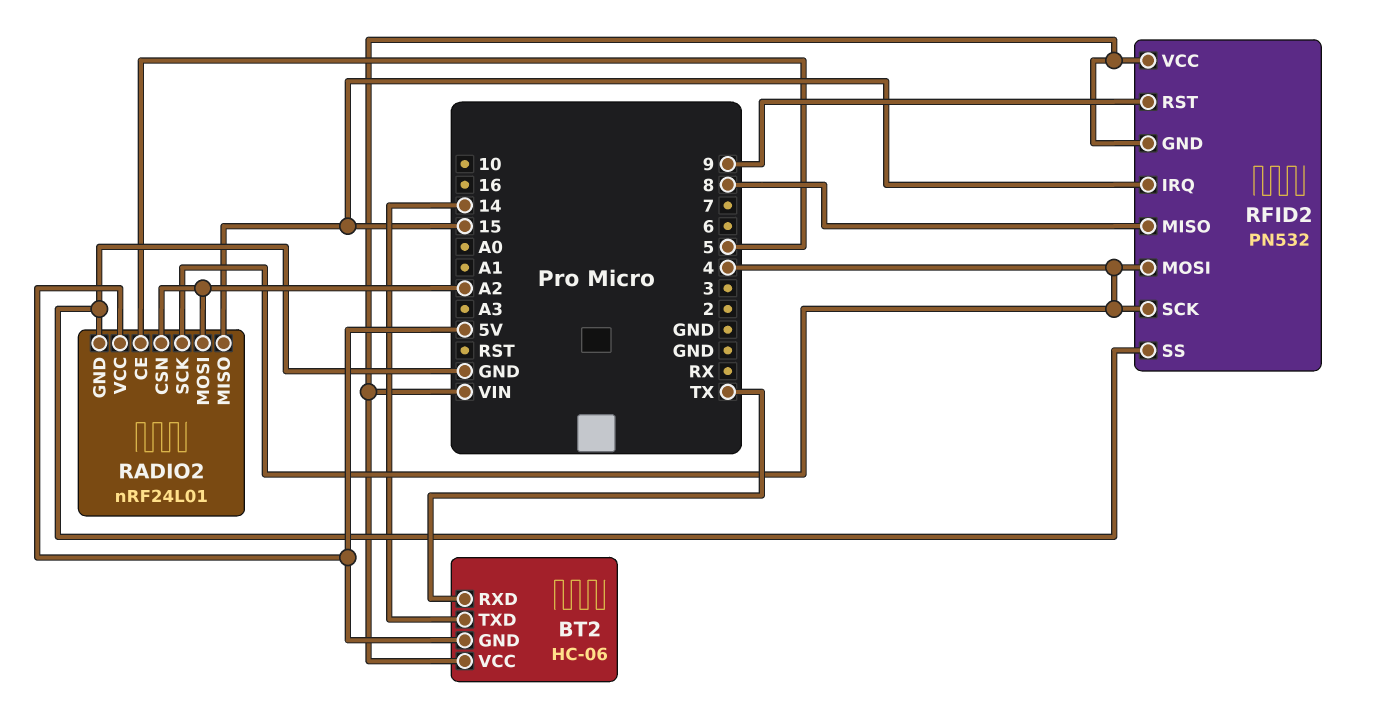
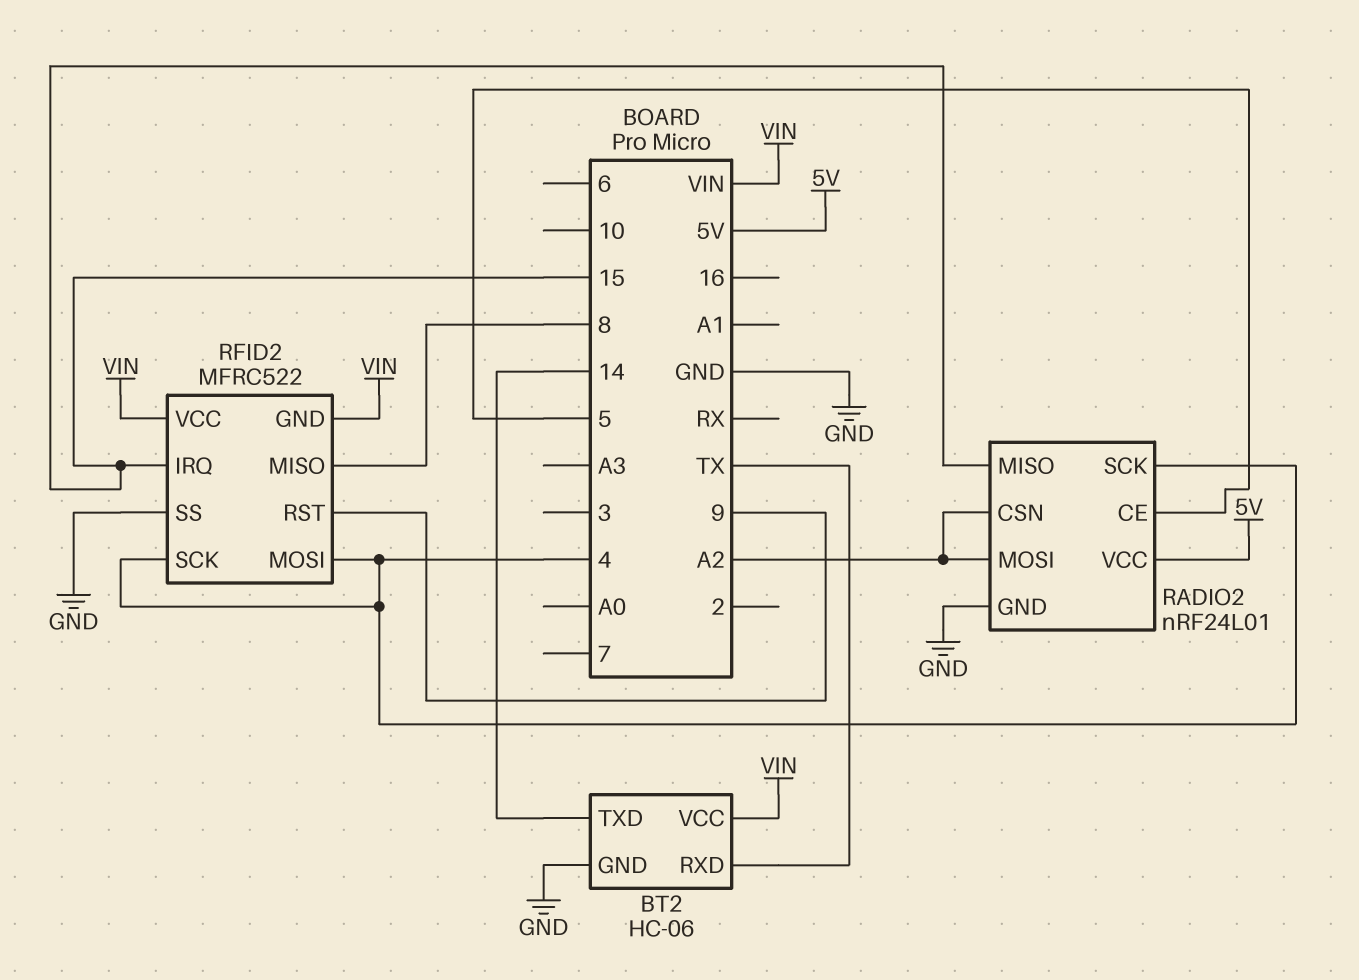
BT2 pin GND: 5V -> GND
RFID2: PN532 -> MFRC522

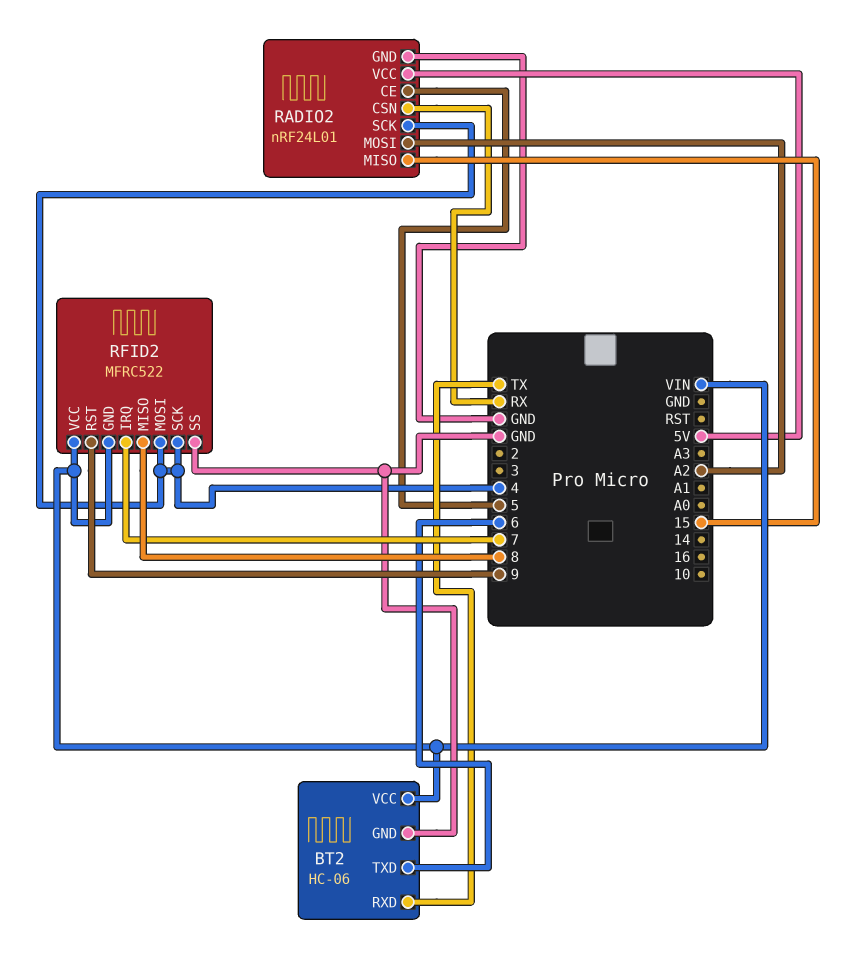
BT2 pin TXD: 14 -> 6
RADIO2 pin CSN: A2 -> RX
RFID2 pin IRQ: 15 -> 7

